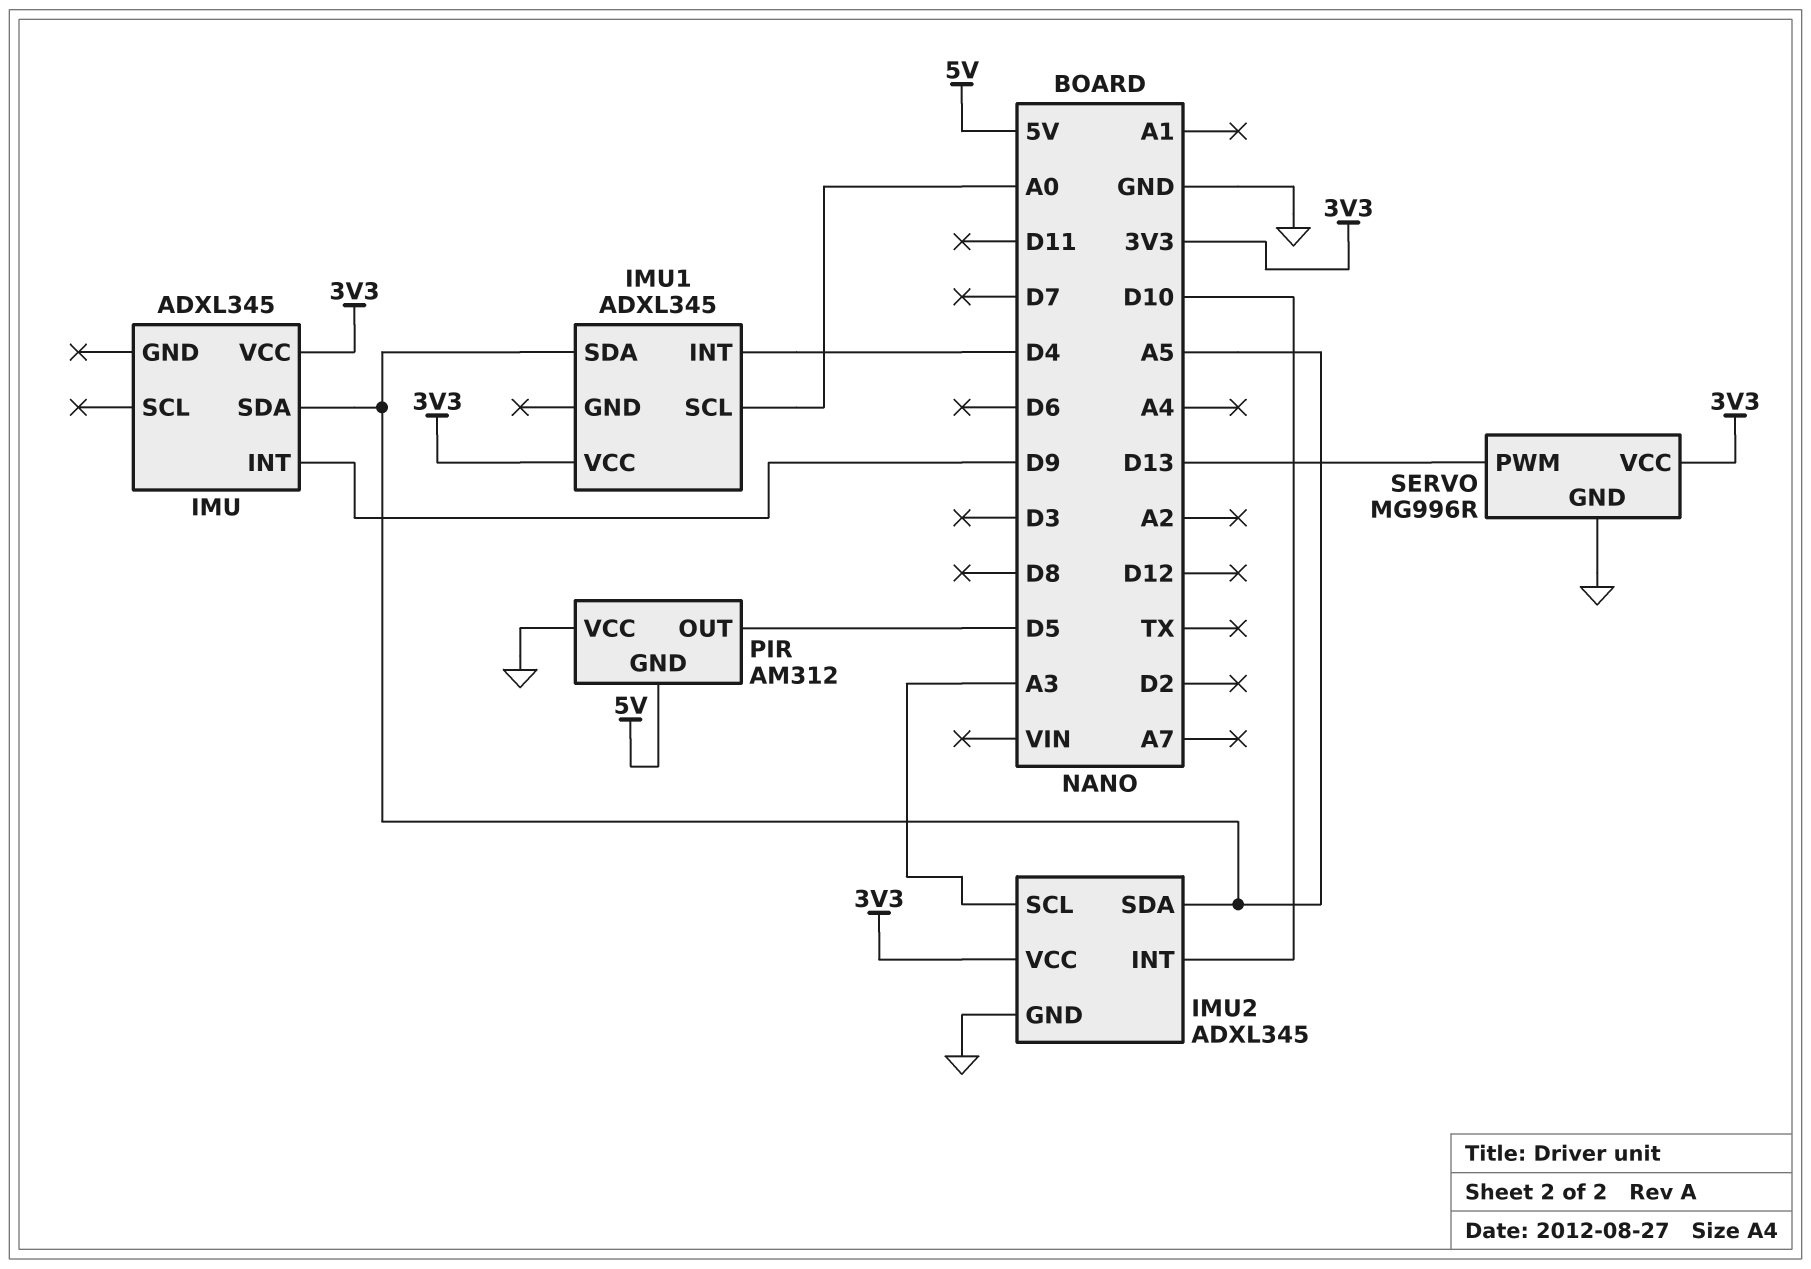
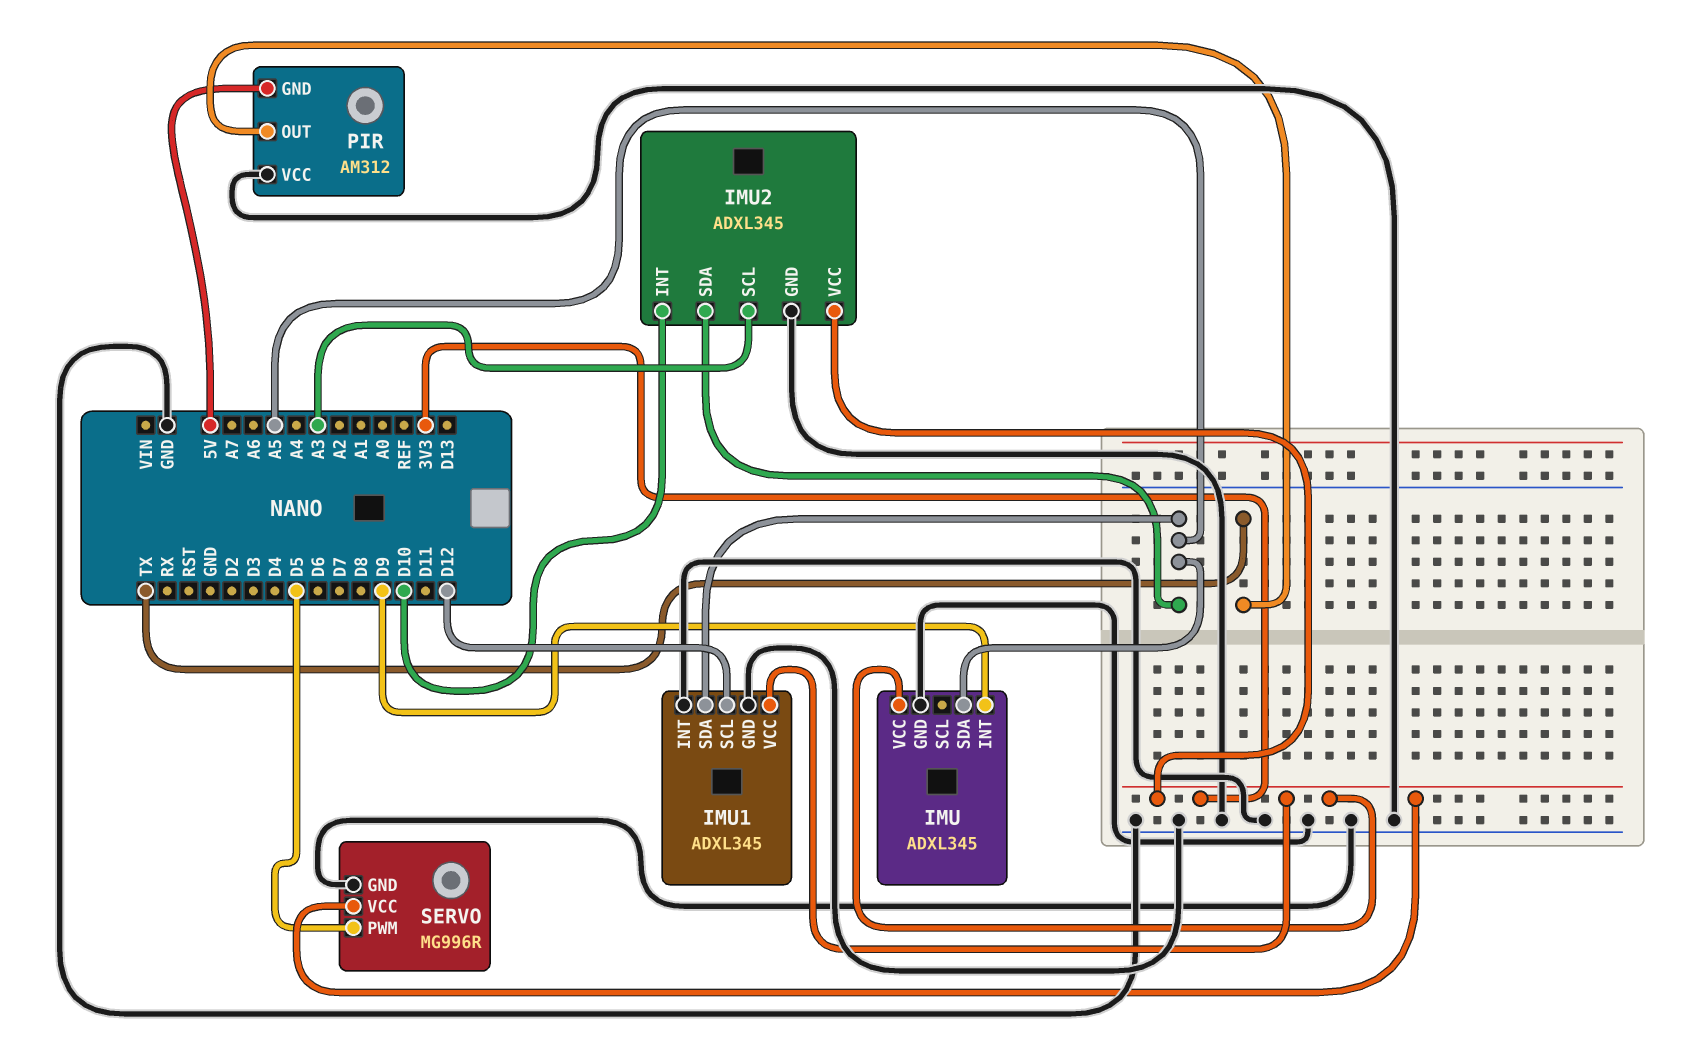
IMU pin GND: none -> GND
IMU1 pin GND: none -> GND
IMU1 pin INT: D4 -> GND
IMU1 pin SCL: A0 -> D12
PIR pin OUT: D5 -> TX
SERVO pin PWM: D13 -> D5

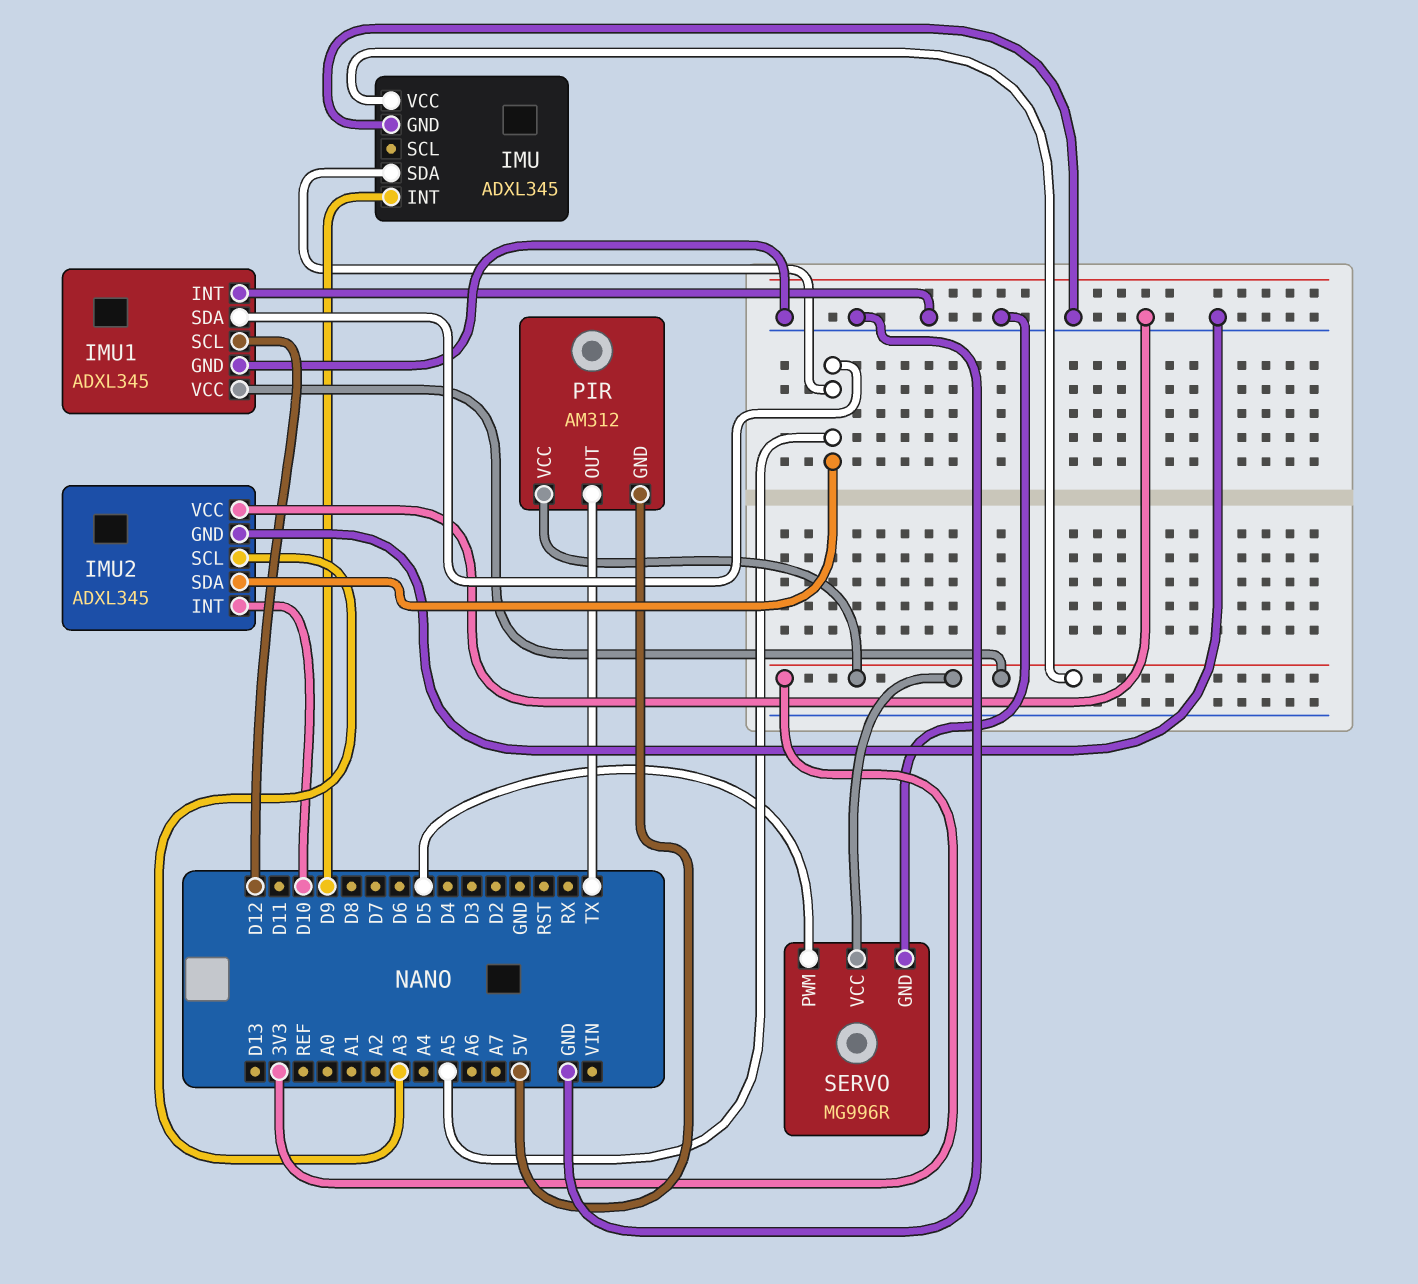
IMU2 pin VCC: 3V3 -> GND
PIR pin VCC: GND -> 3V3

